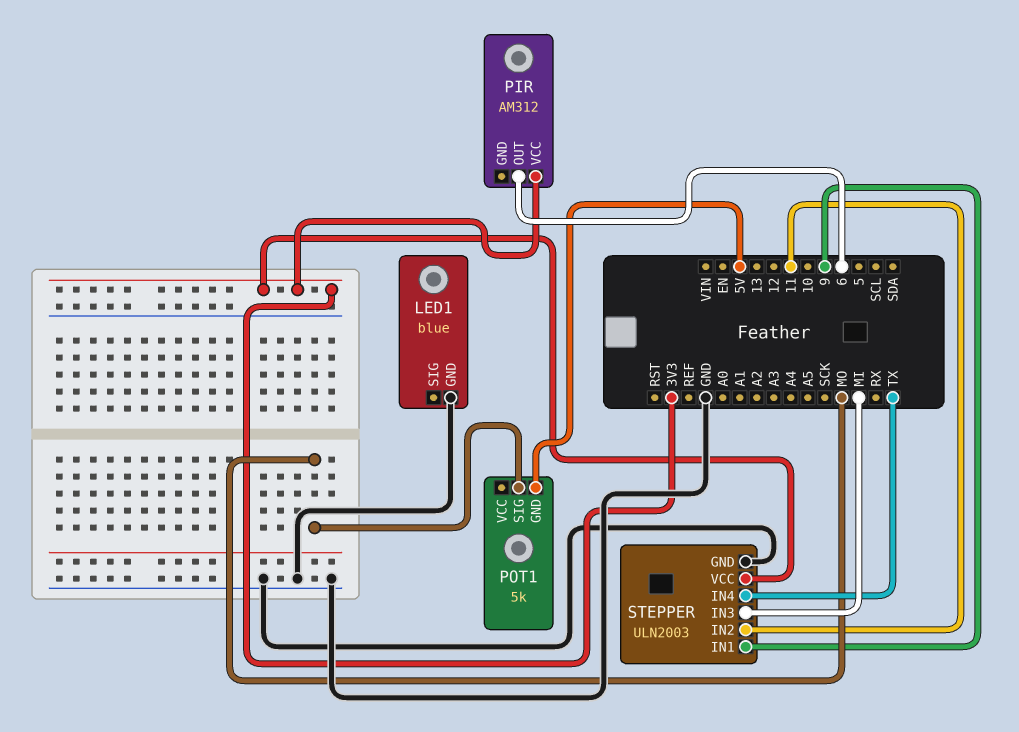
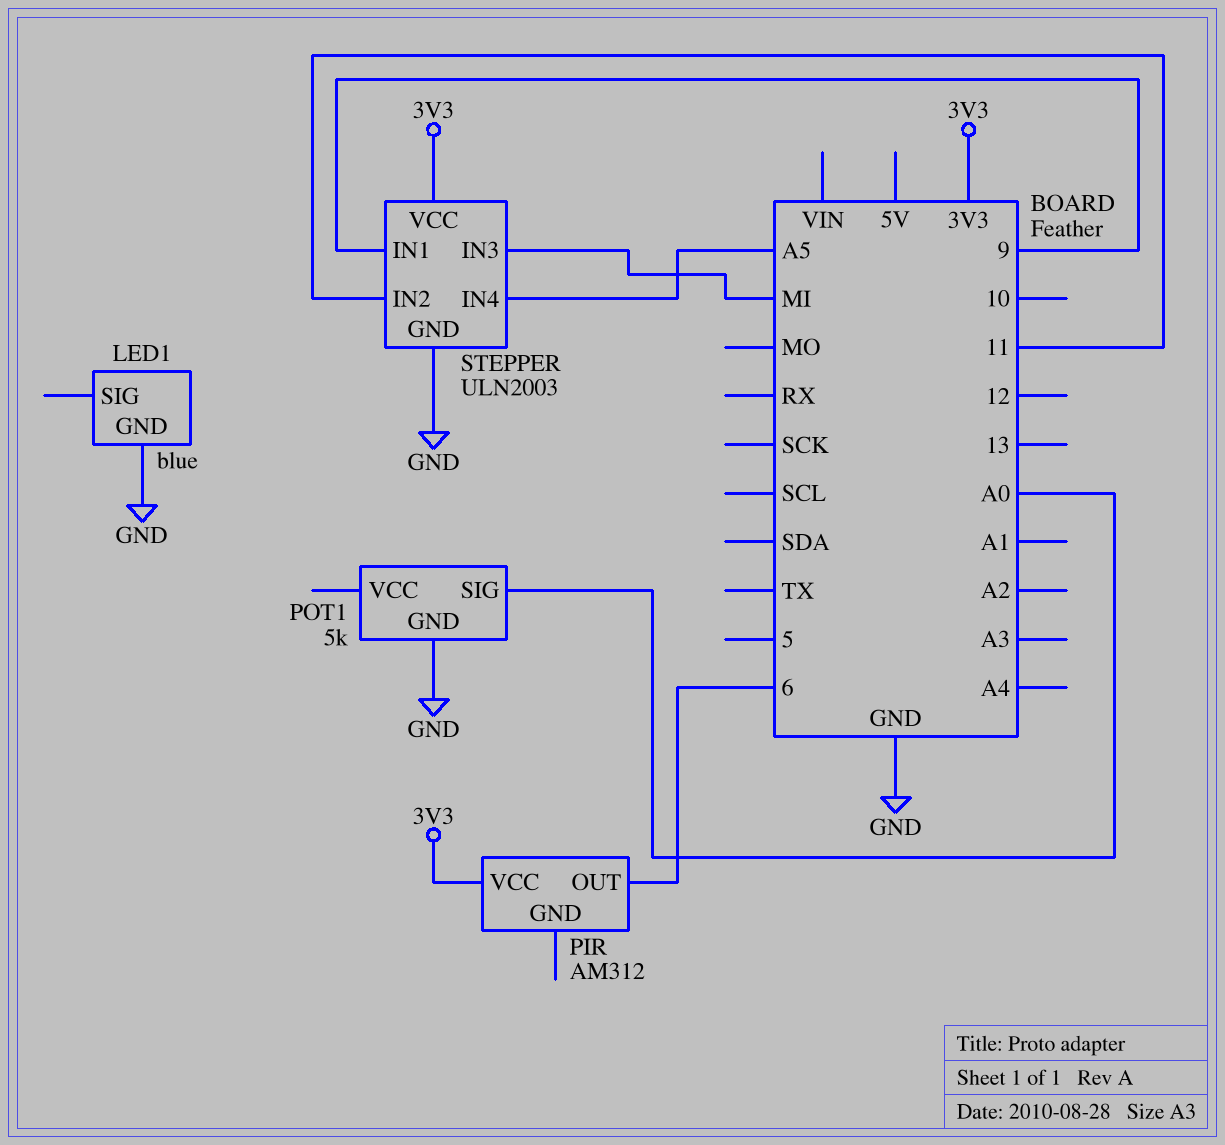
POT1 pin GND: 5V -> GND
POT1 pin SIG: MO -> A0
STEPPER pin IN4: TX -> A5

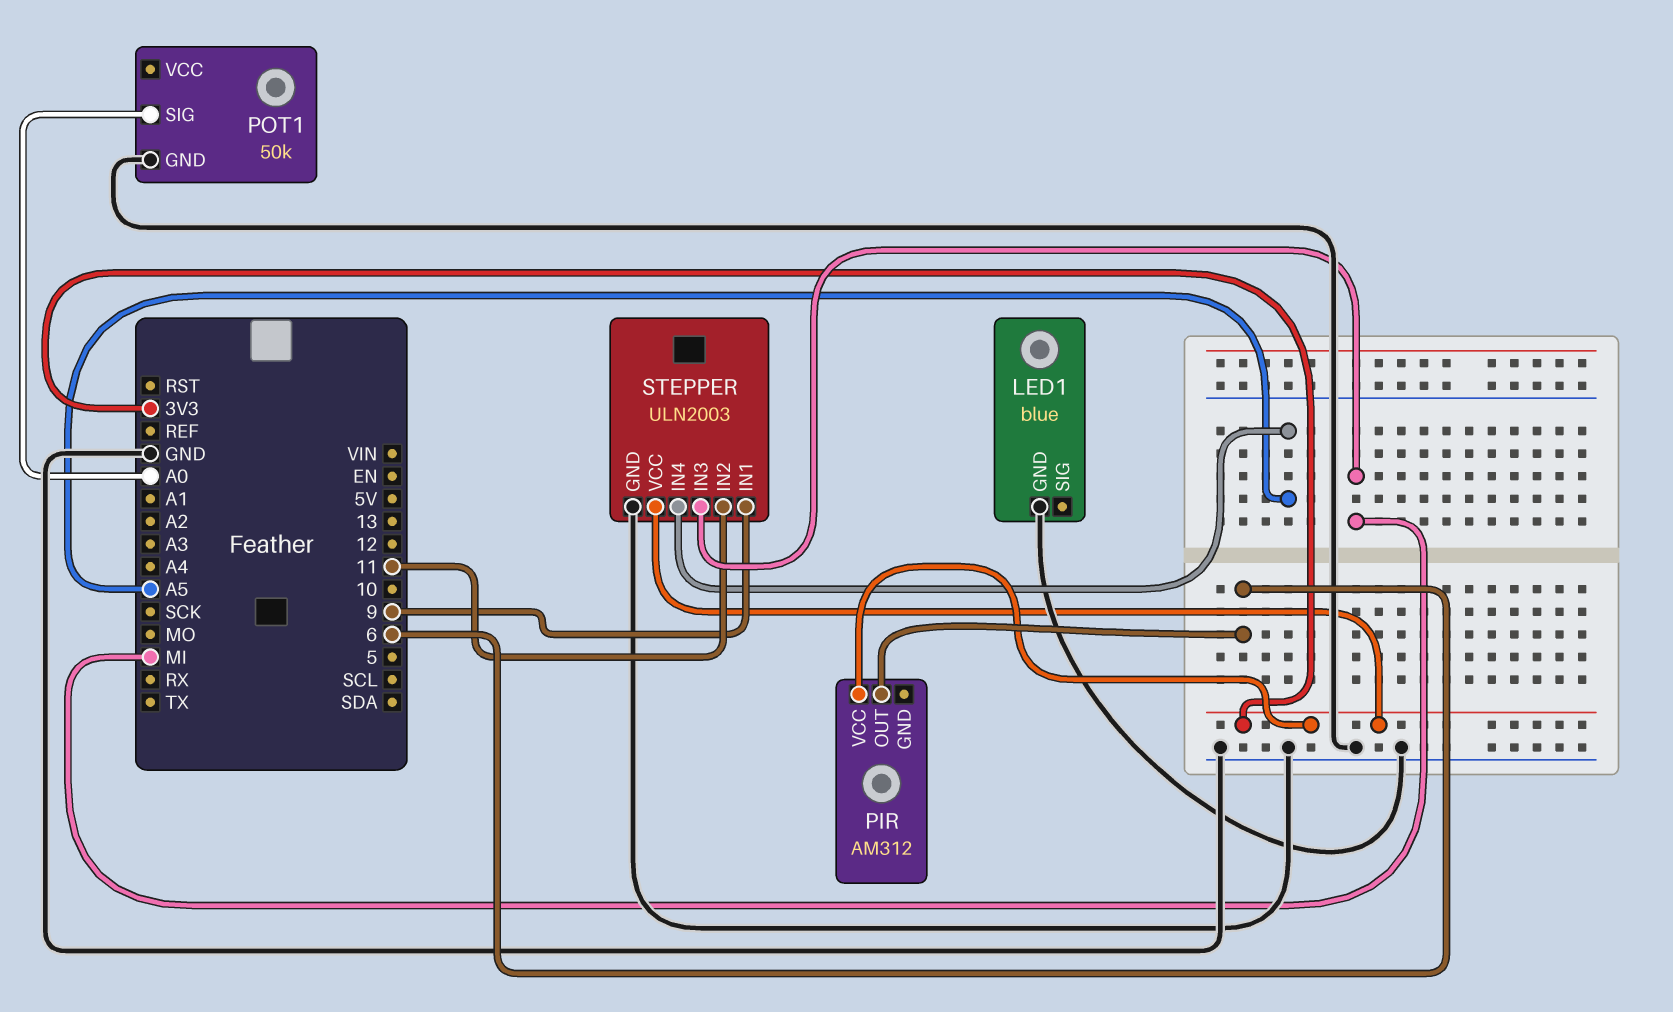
POT1: 5k -> 50k

